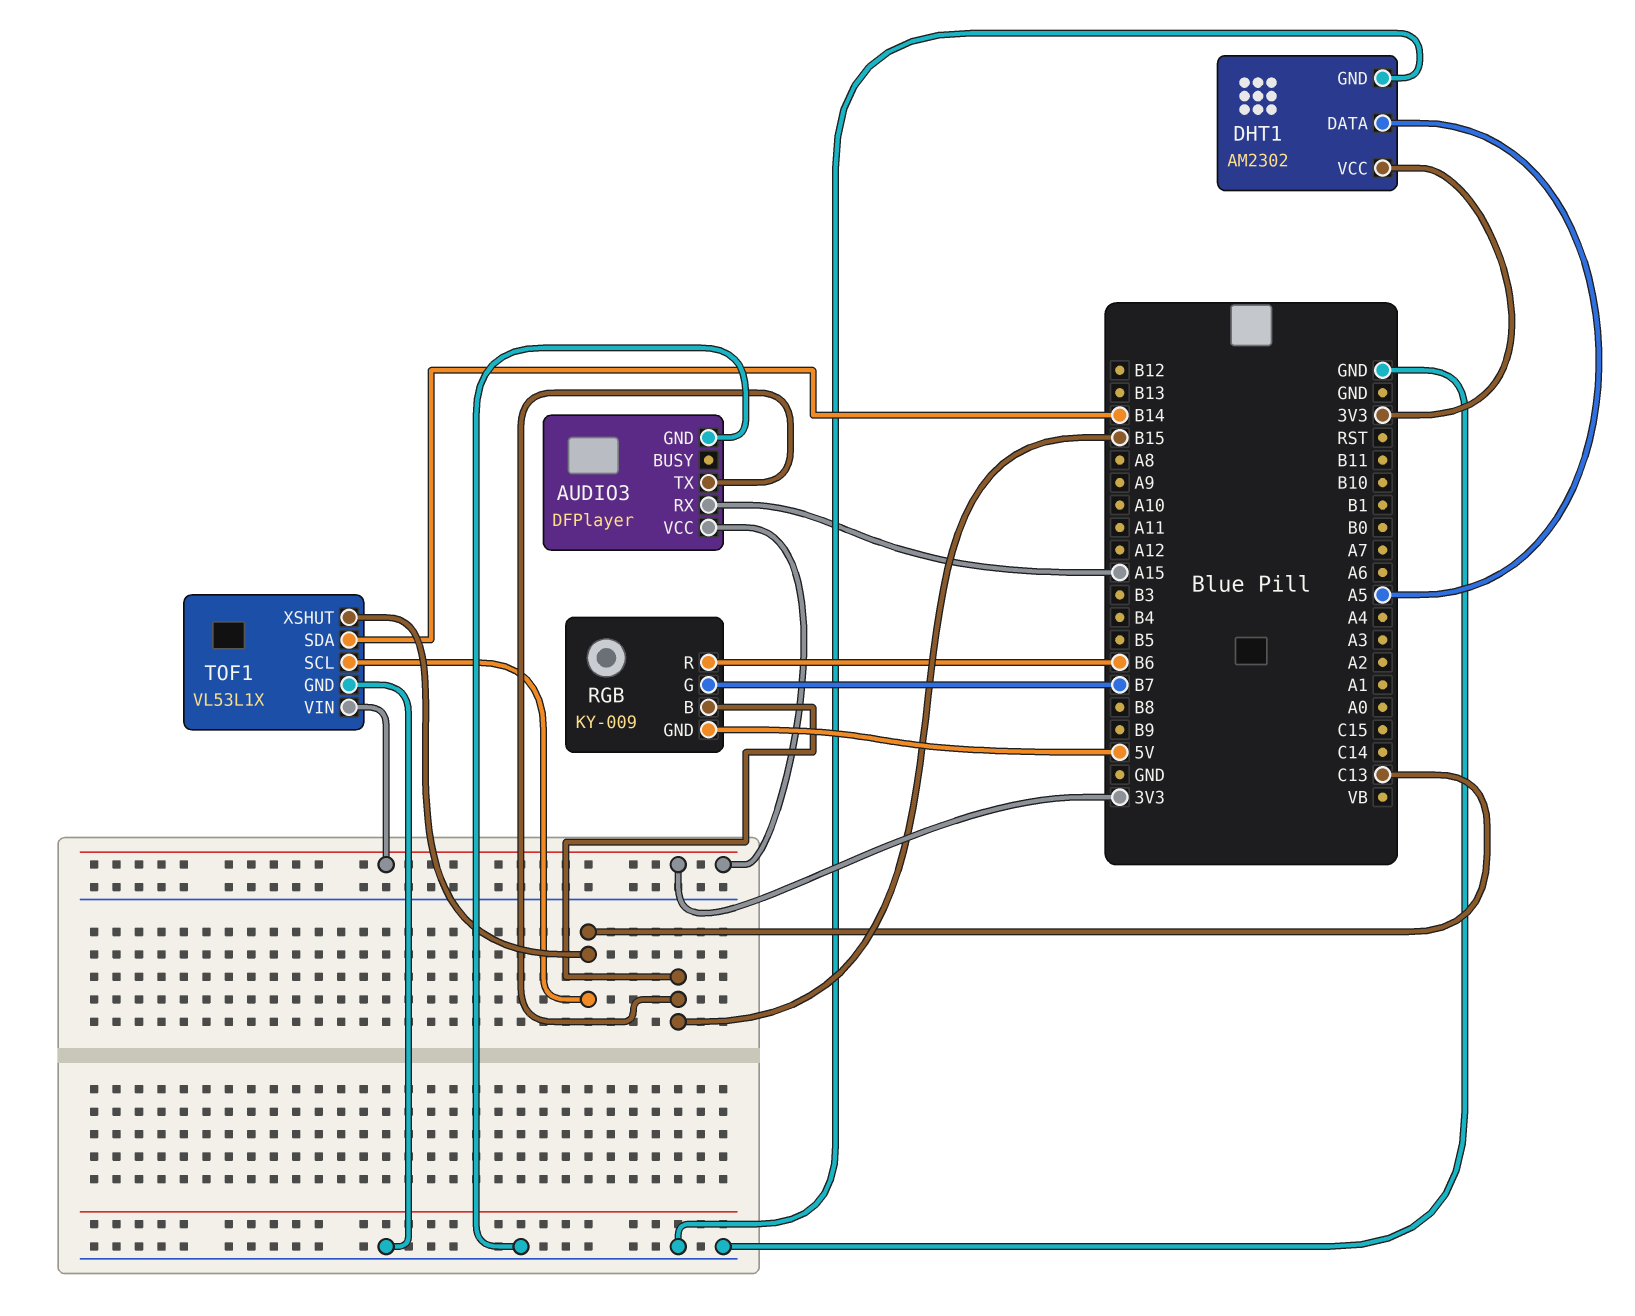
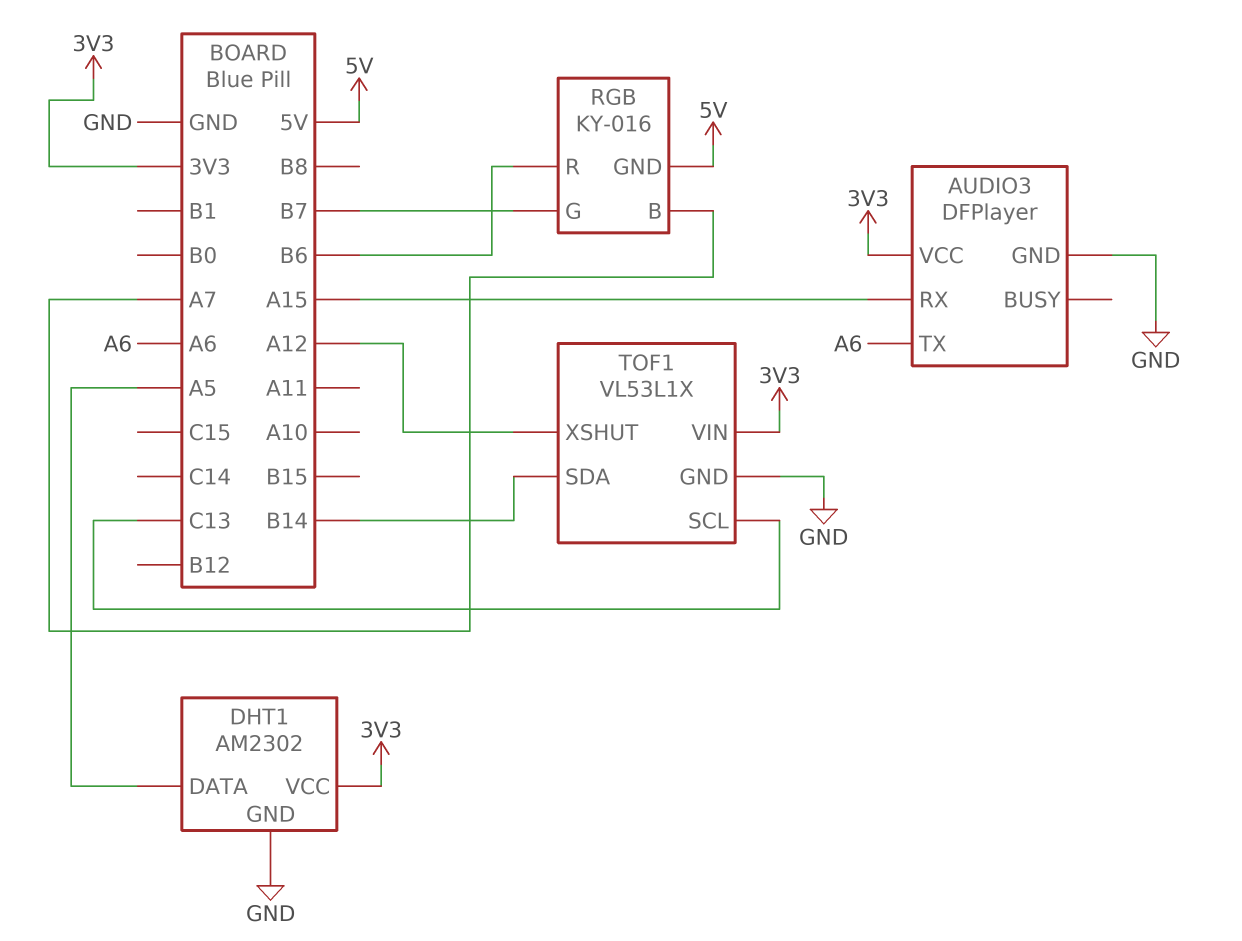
AUDIO3 pin TX: B15 -> A6
RGB: KY-009 -> KY-016
RGB pin B: B15 -> A7
TOF1 pin XSHUT: C13 -> A12

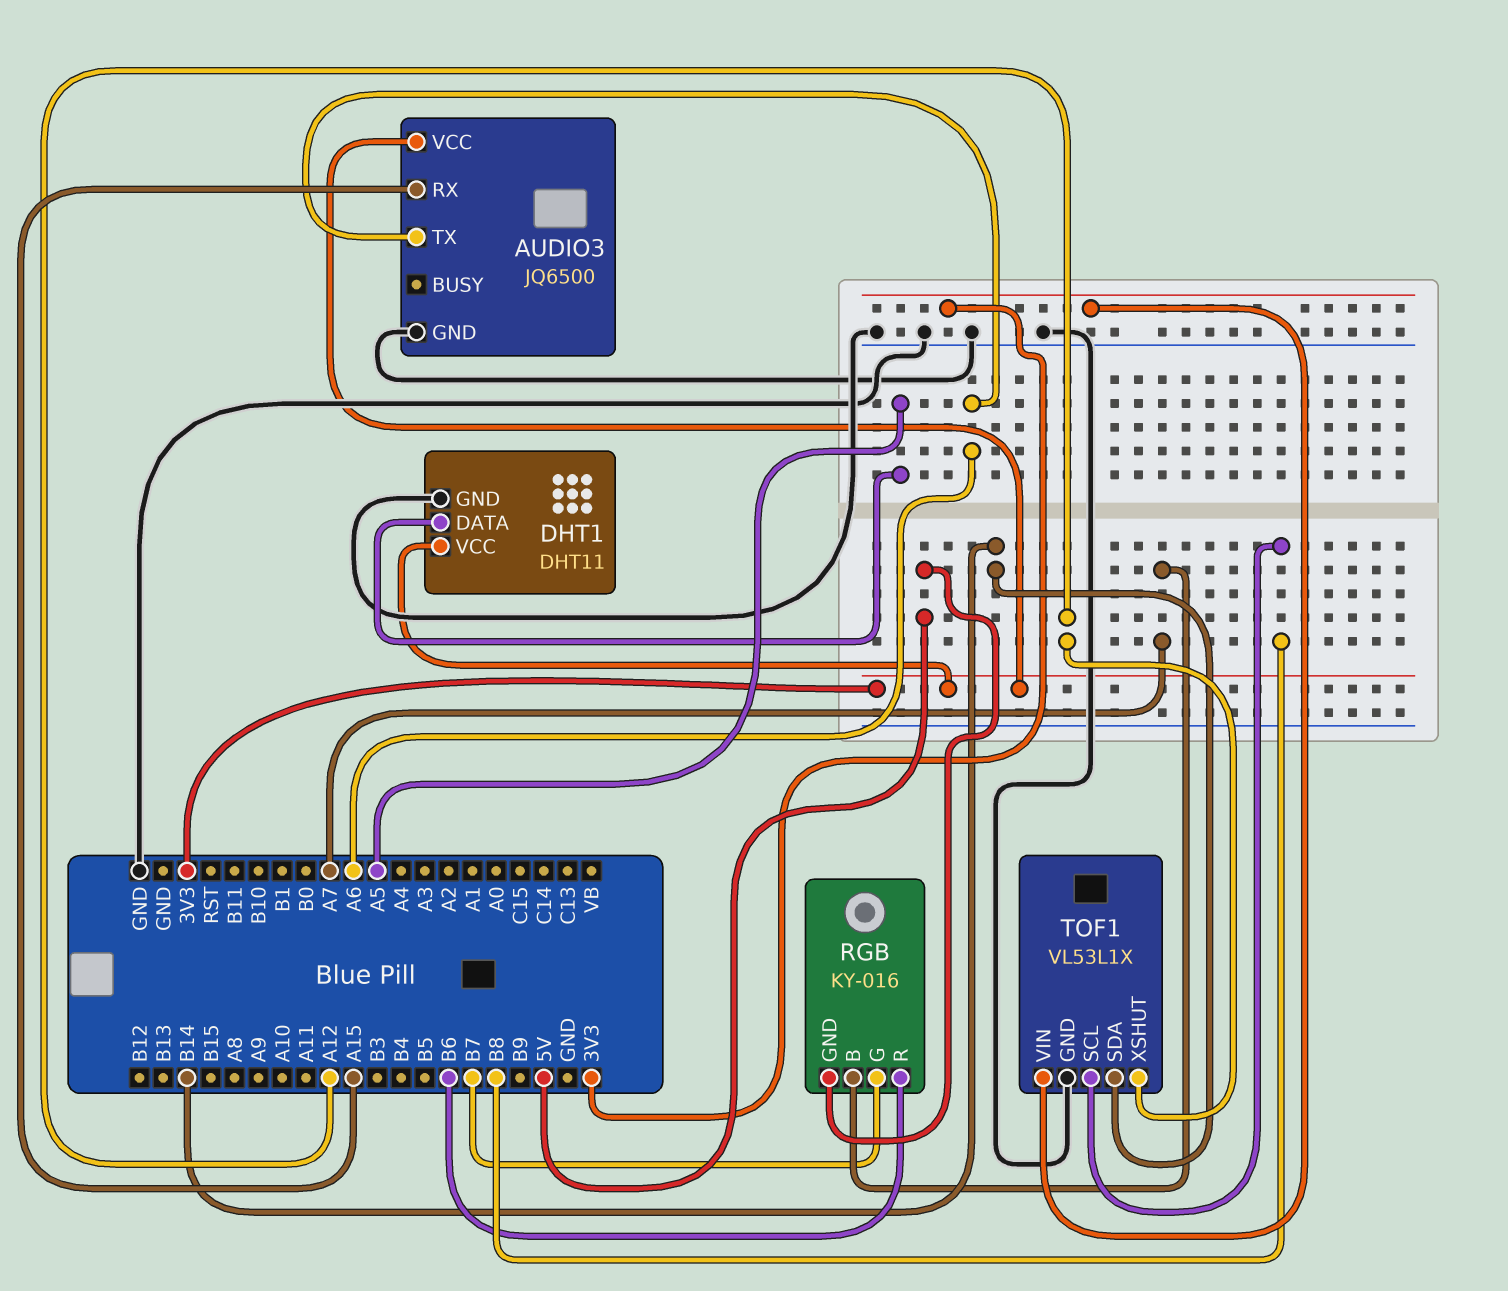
AUDIO3: DFPlayer -> JQ6500
DHT1: AM2302 -> DHT11
TOF1 pin SCL: C13 -> B8

